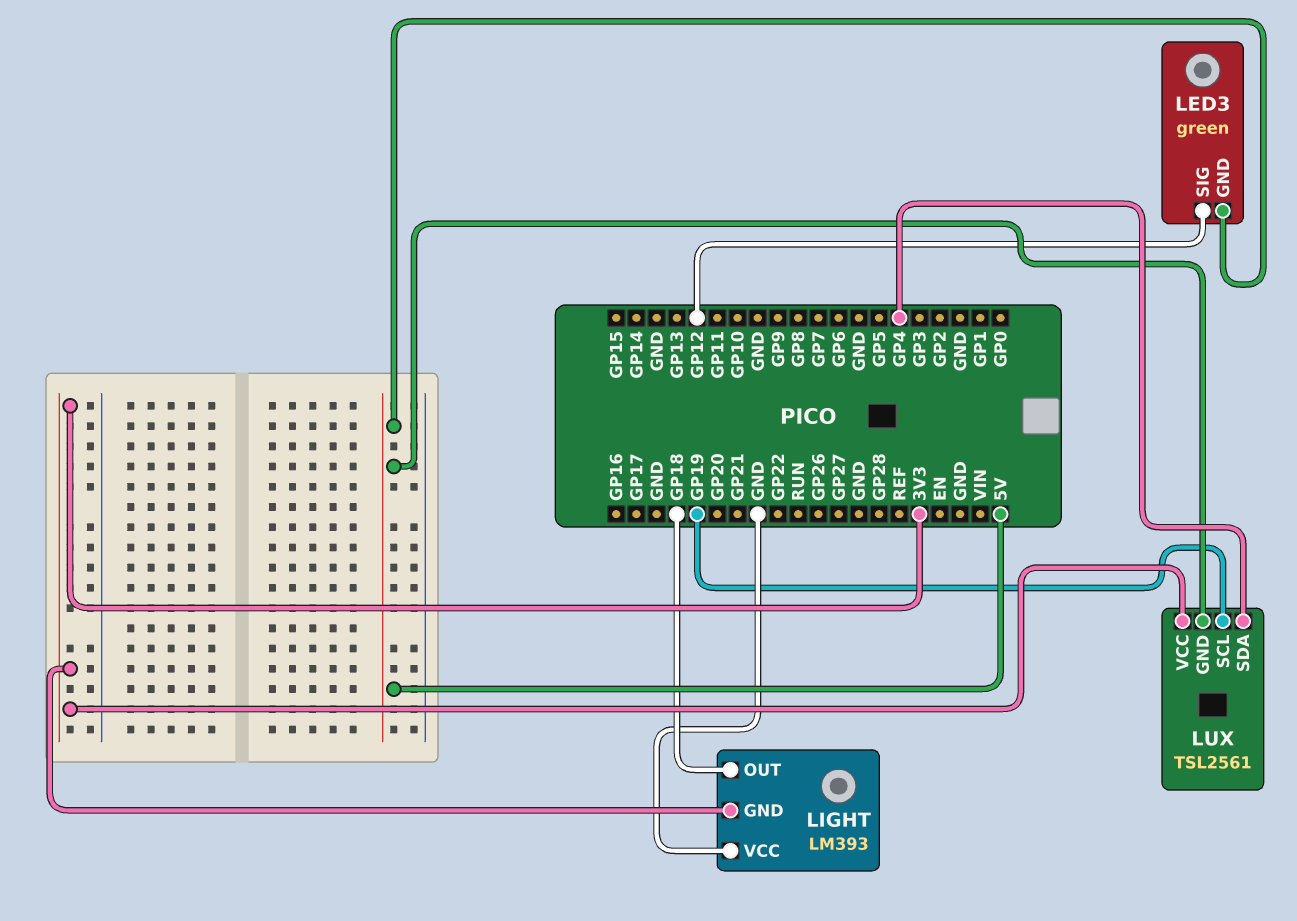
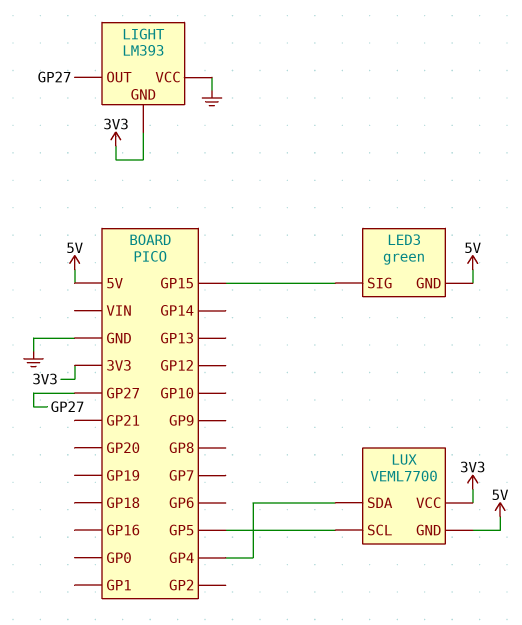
LED3 pin SIG: GP12 -> GP15
LIGHT pin OUT: GP18 -> GP27
LUX: TSL2561 -> VEML7700
LUX pin SCL: GP19 -> GP5

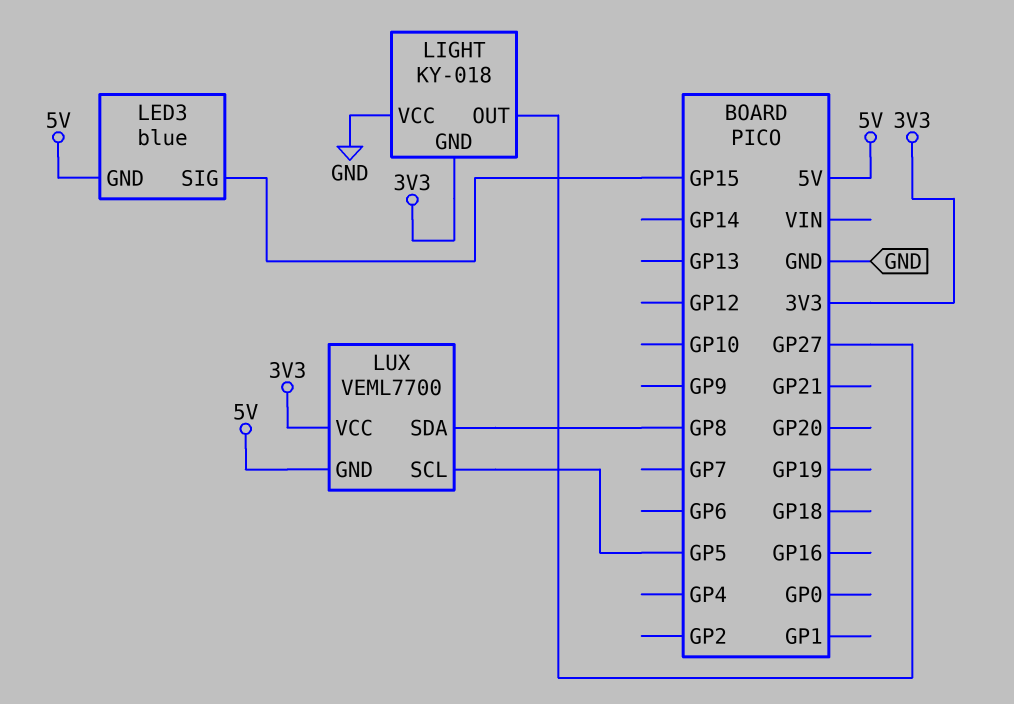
LED3: green -> blue
LIGHT: LM393 -> KY-018
LUX pin SDA: GP4 -> GP8

